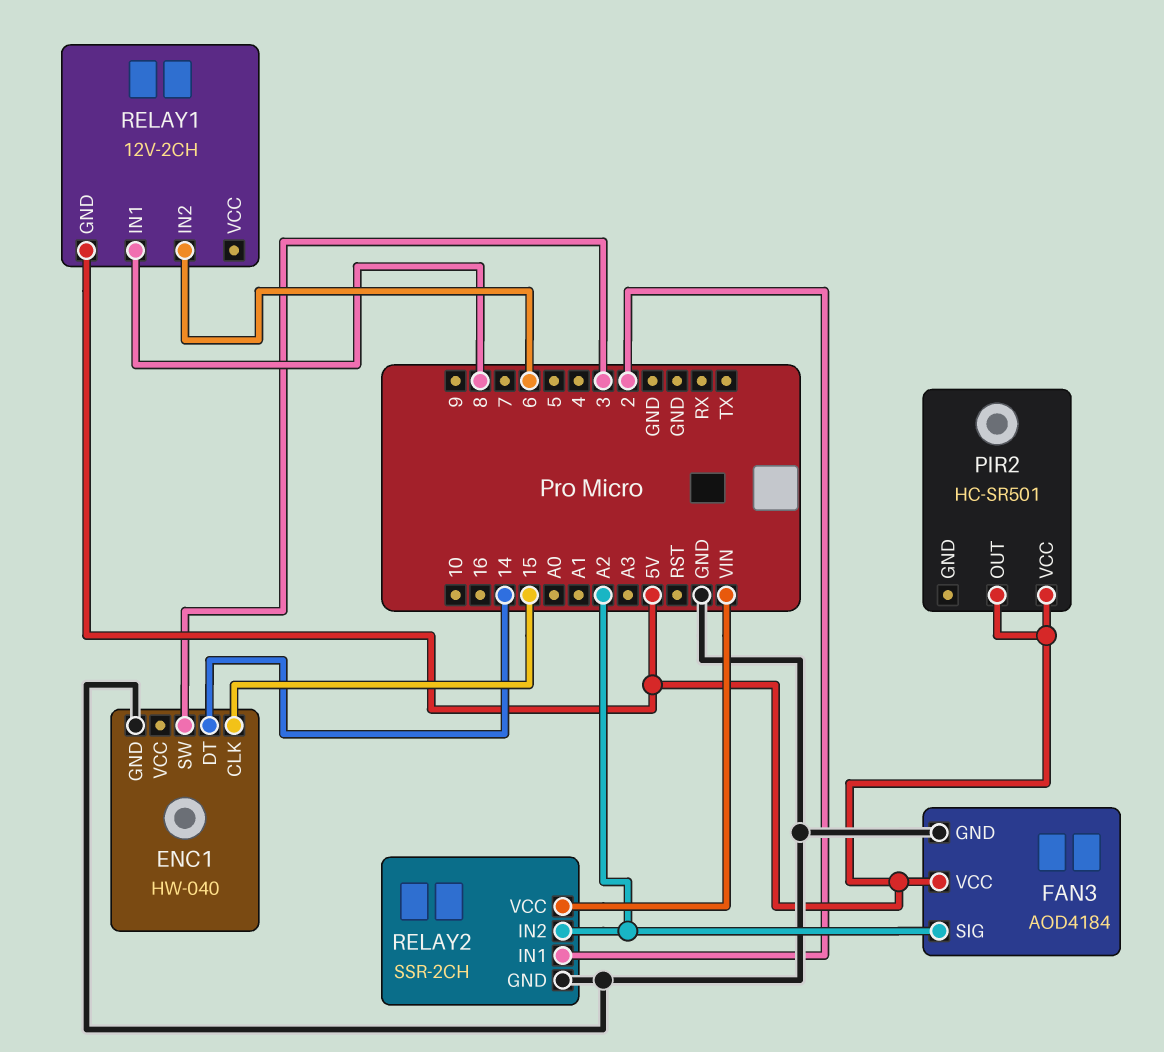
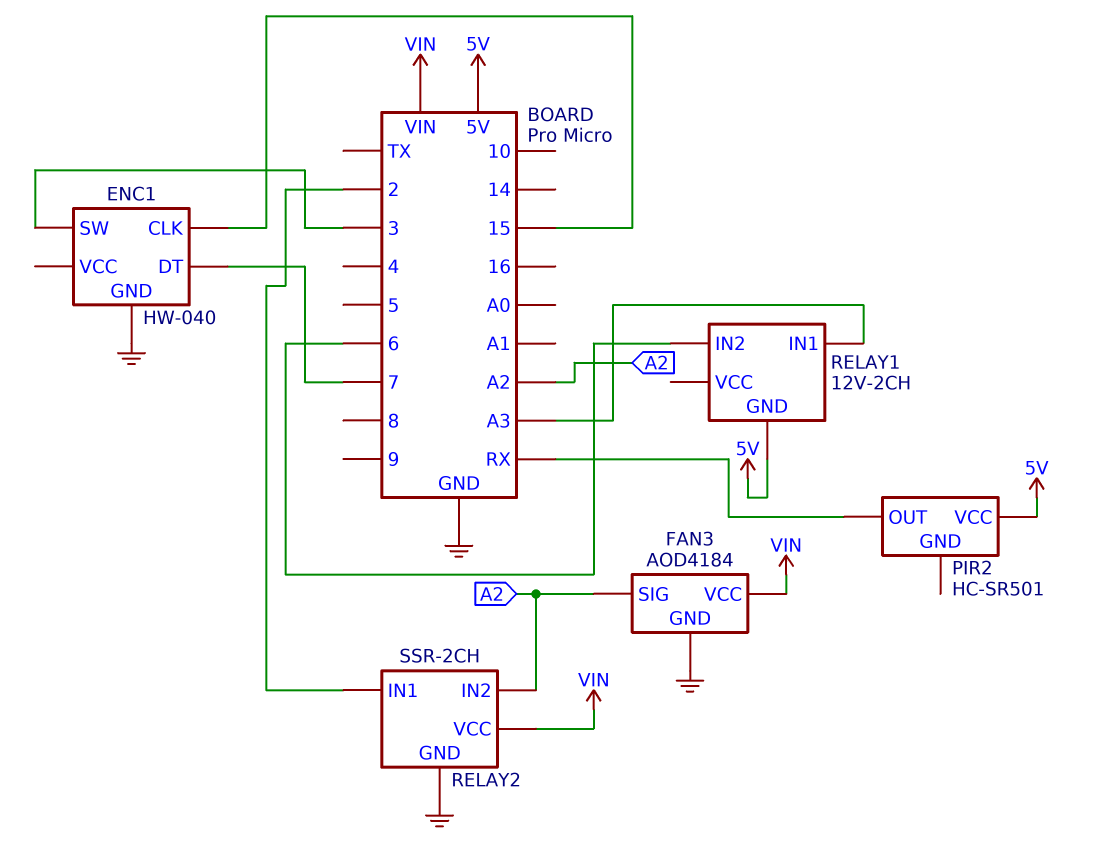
ENC1 pin DT: 14 -> 7
FAN3 pin VCC: 5V -> VIN
PIR2 pin OUT: 5V -> RX
RELAY1 pin IN1: 8 -> A3

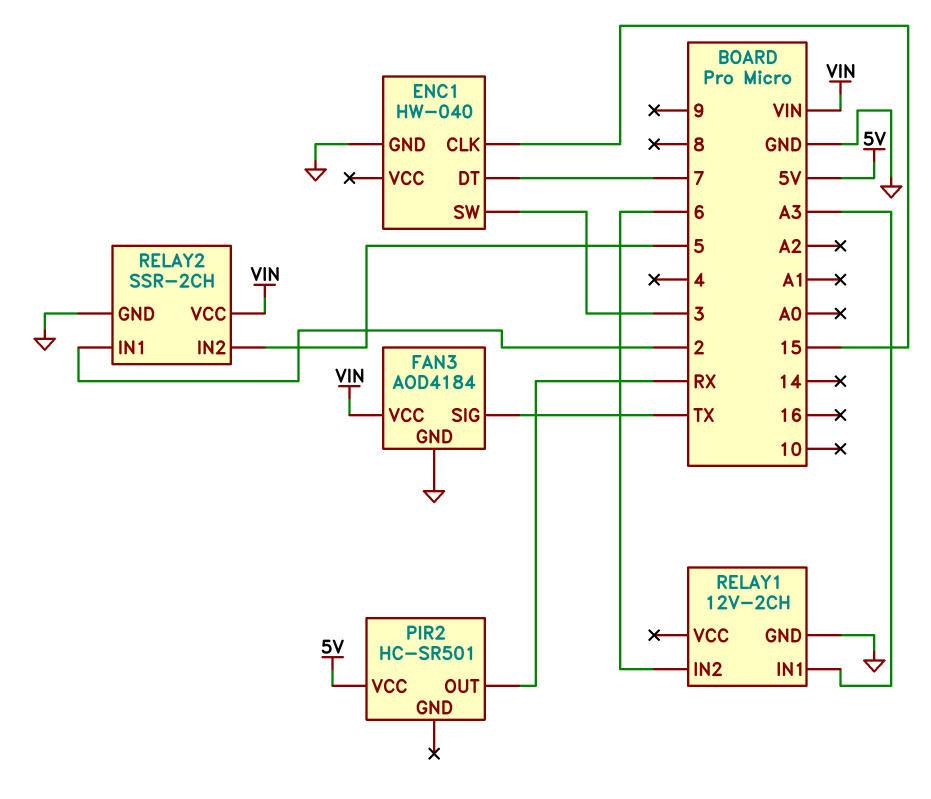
FAN3 pin SIG: A2 -> TX
RELAY1 pin GND: 5V -> GND
RELAY2 pin IN2: A2 -> 5

